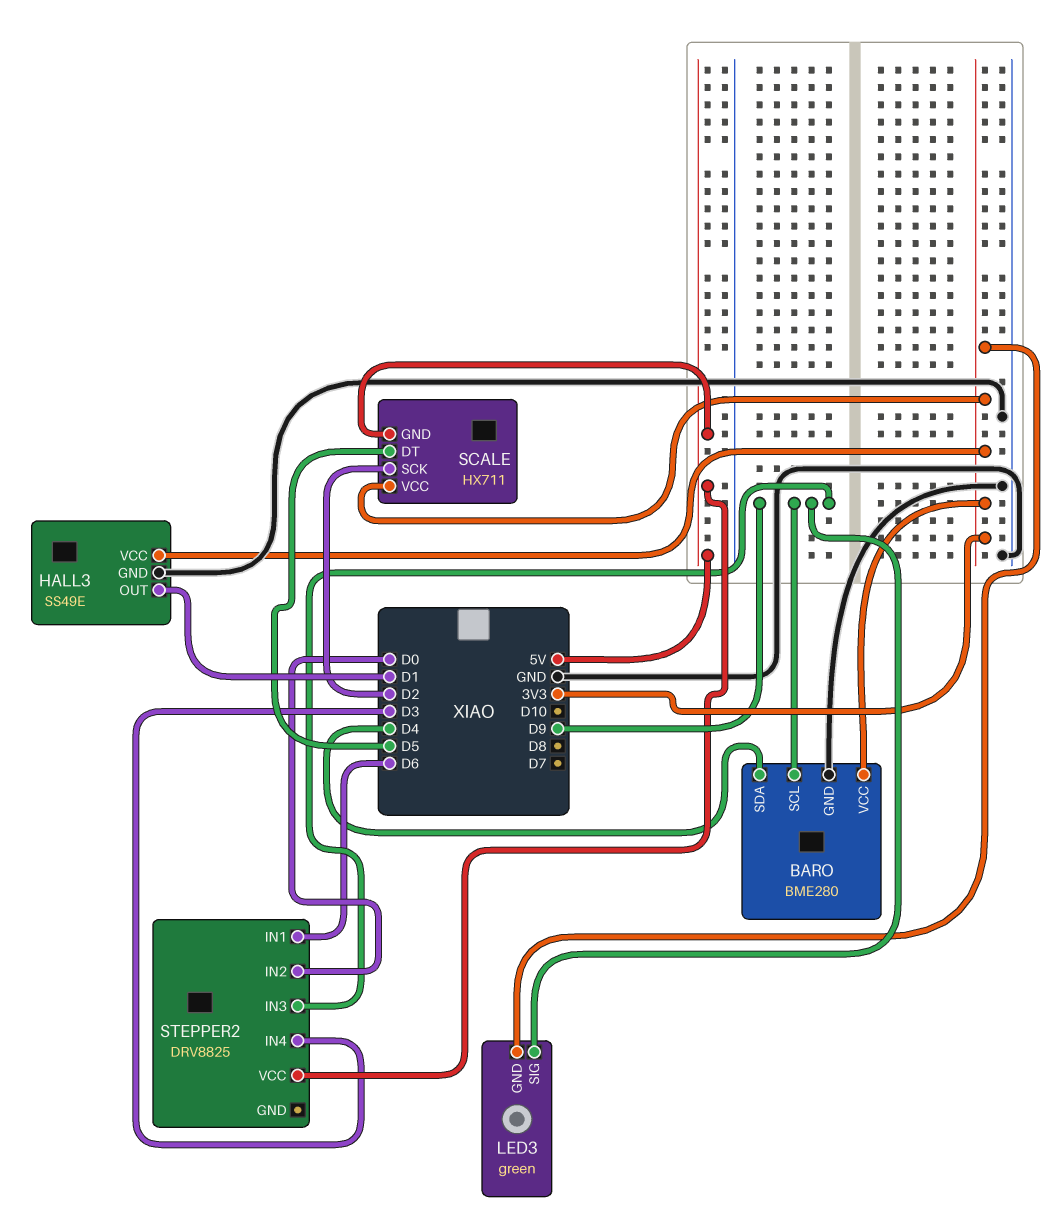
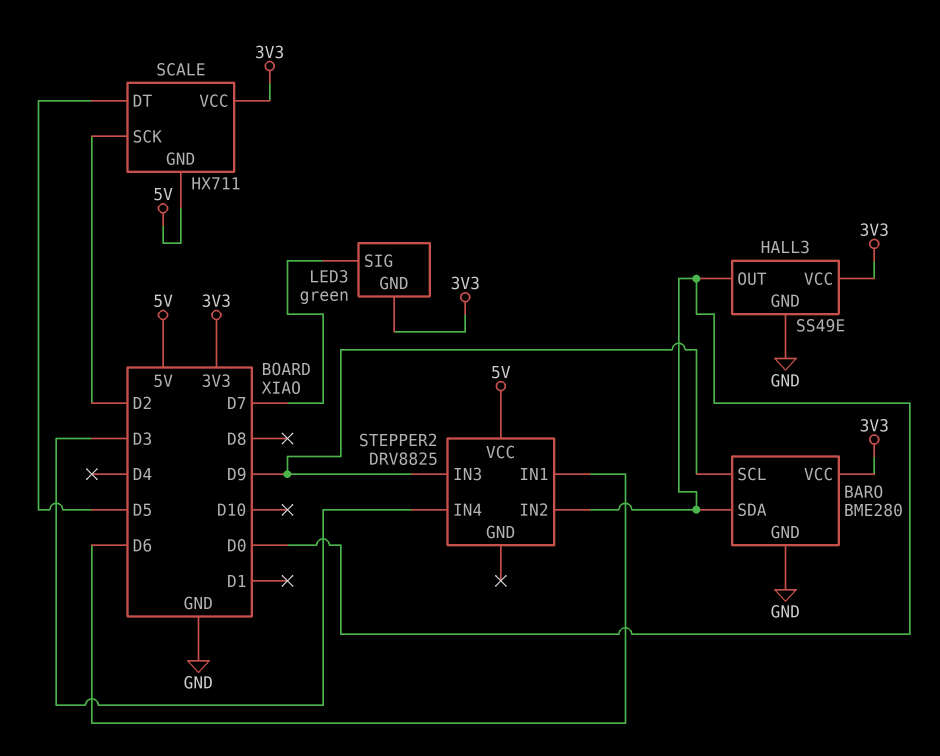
BARO pin SDA: D4 -> D0
HALL3 pin OUT: D1 -> D0
LED3 pin SIG: D9 -> D7

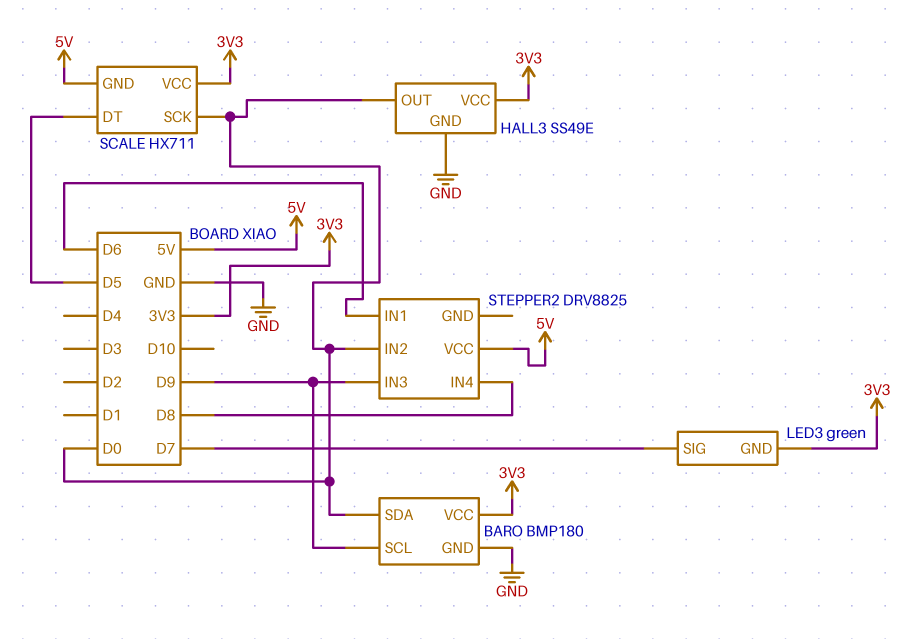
BARO: BME280 -> BMP180
SCALE pin SCK: D2 -> D0
STEPPER2 pin IN4: D3 -> D8

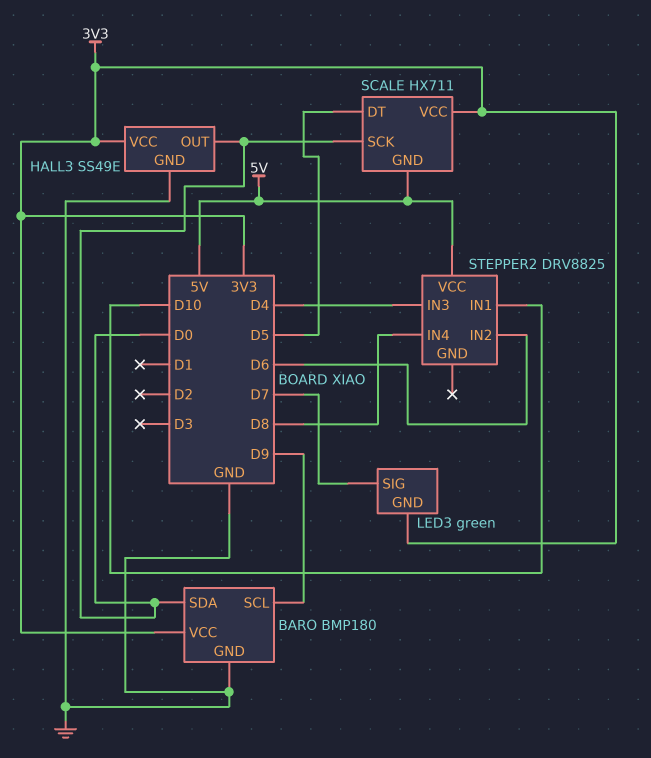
STEPPER2 pin IN1: D6 -> D10
STEPPER2 pin IN2: D0 -> D6
STEPPER2 pin IN3: D9 -> D4

